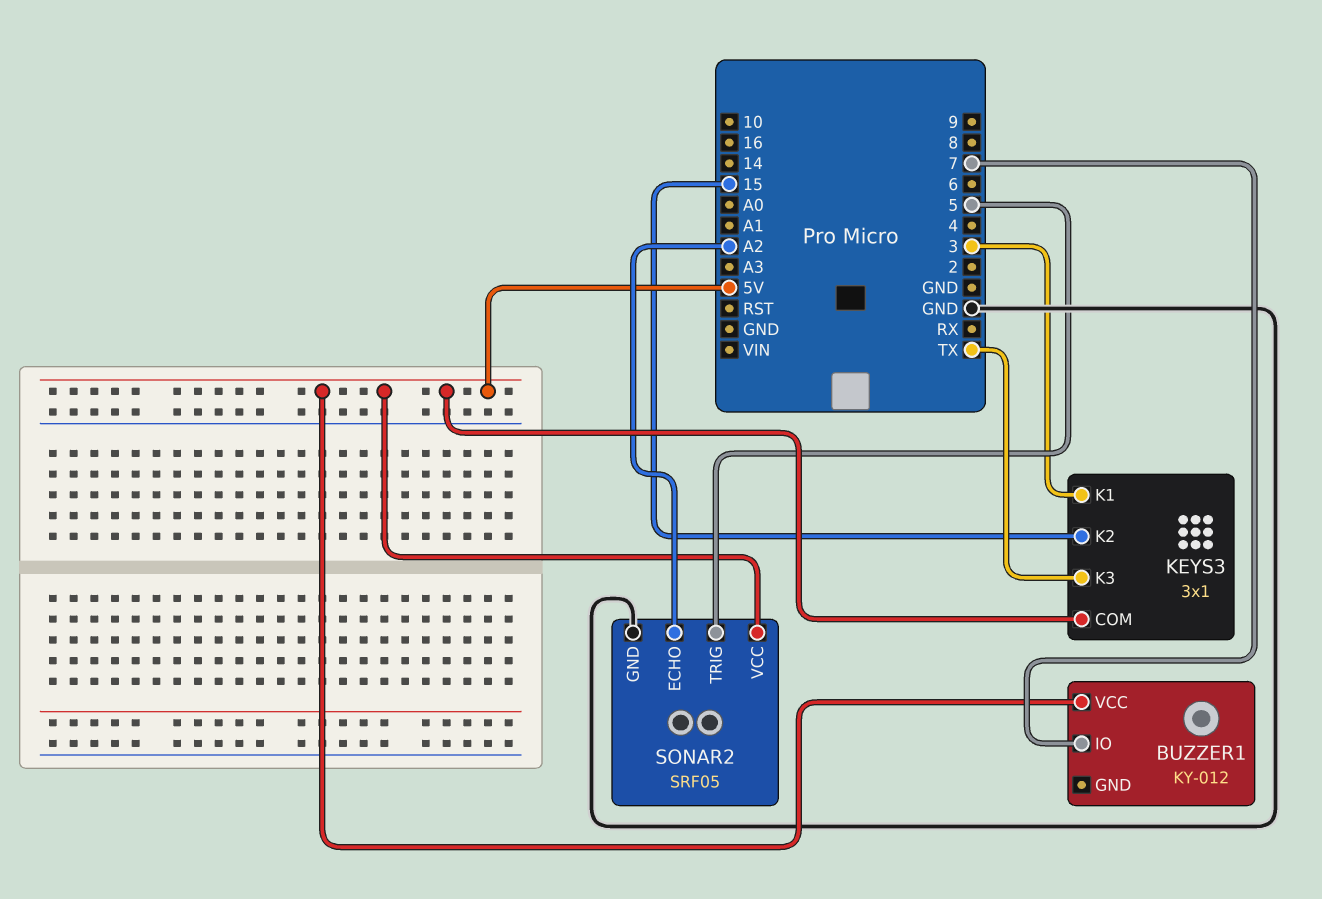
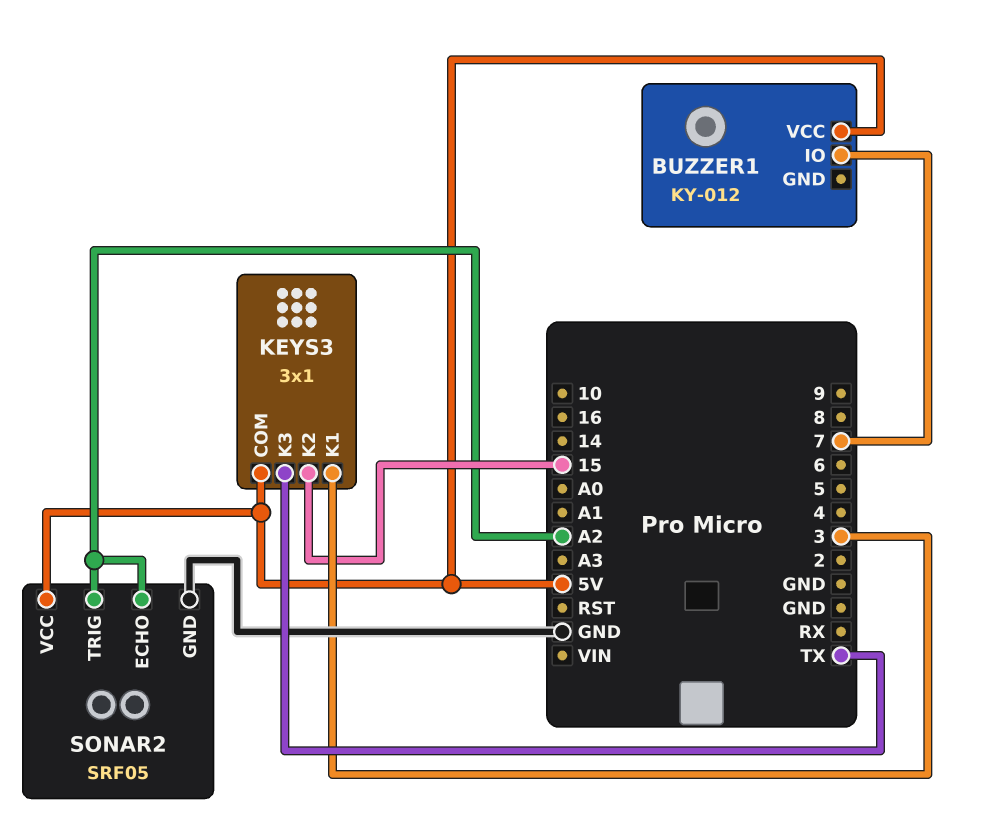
SONAR2 pin TRIG: 5 -> A2

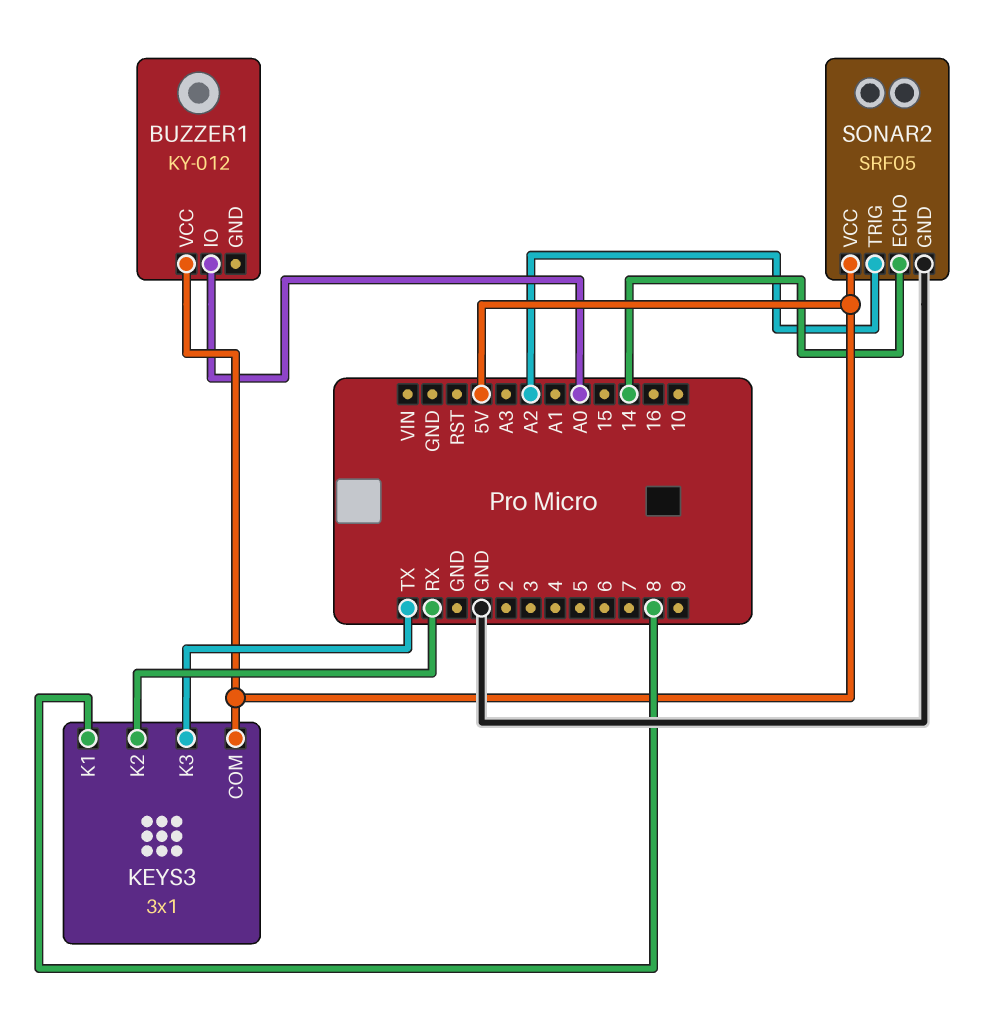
BUZZER1 pin IO: 7 -> A0
KEYS3 pin K1: 3 -> 8
KEYS3 pin K2: 15 -> RX
SONAR2 pin ECHO: A2 -> 14

